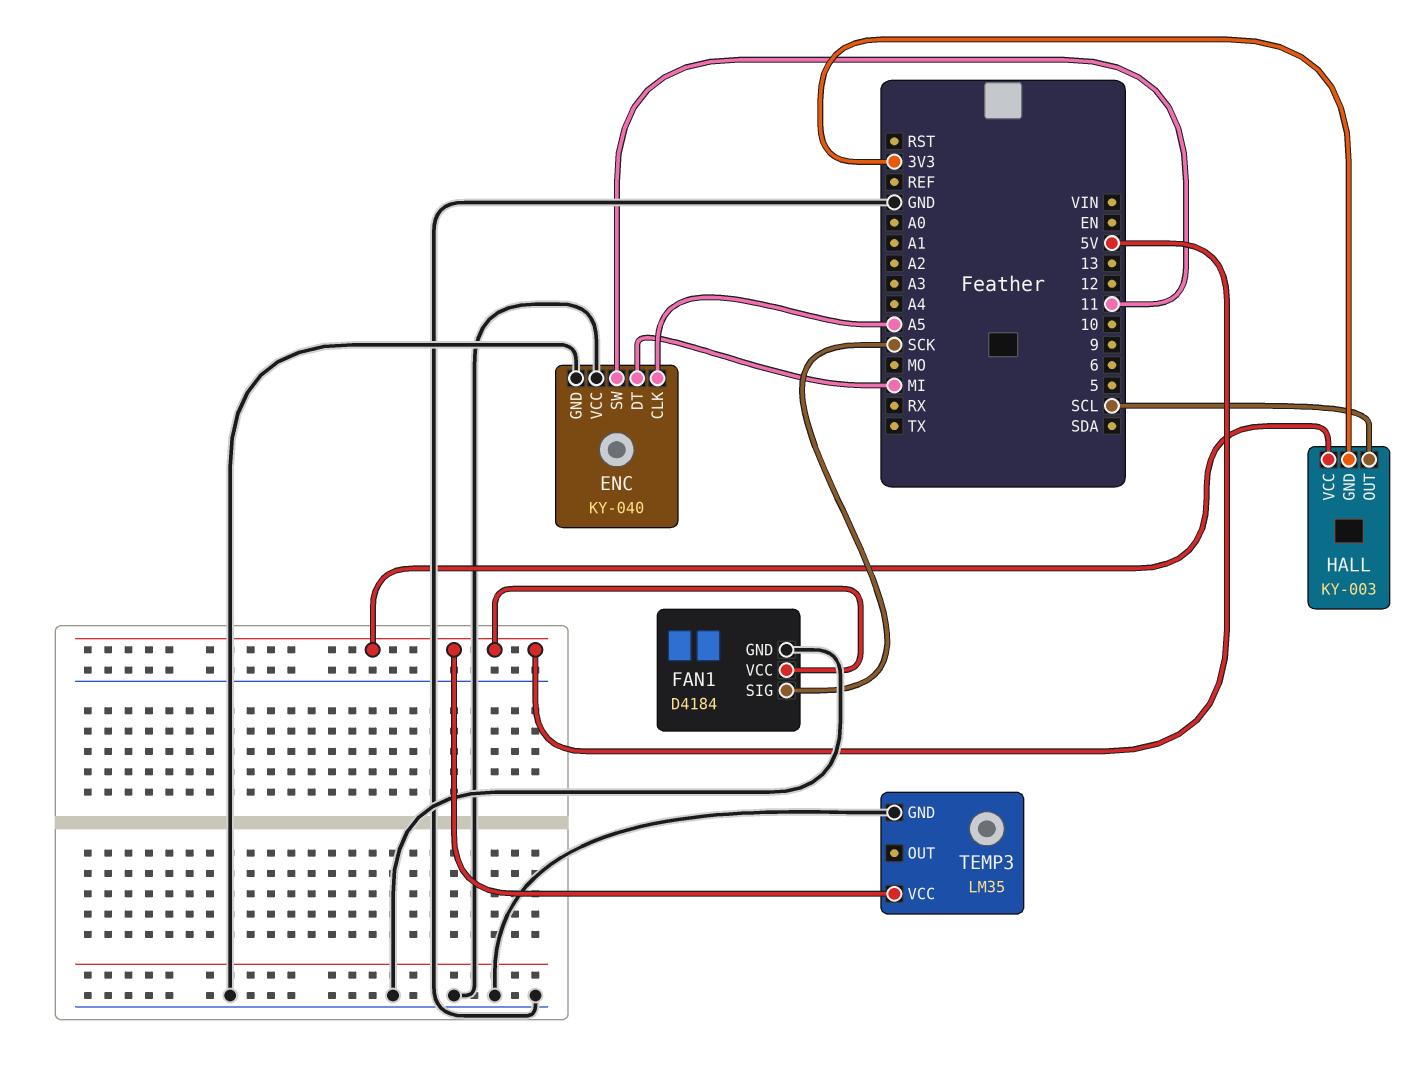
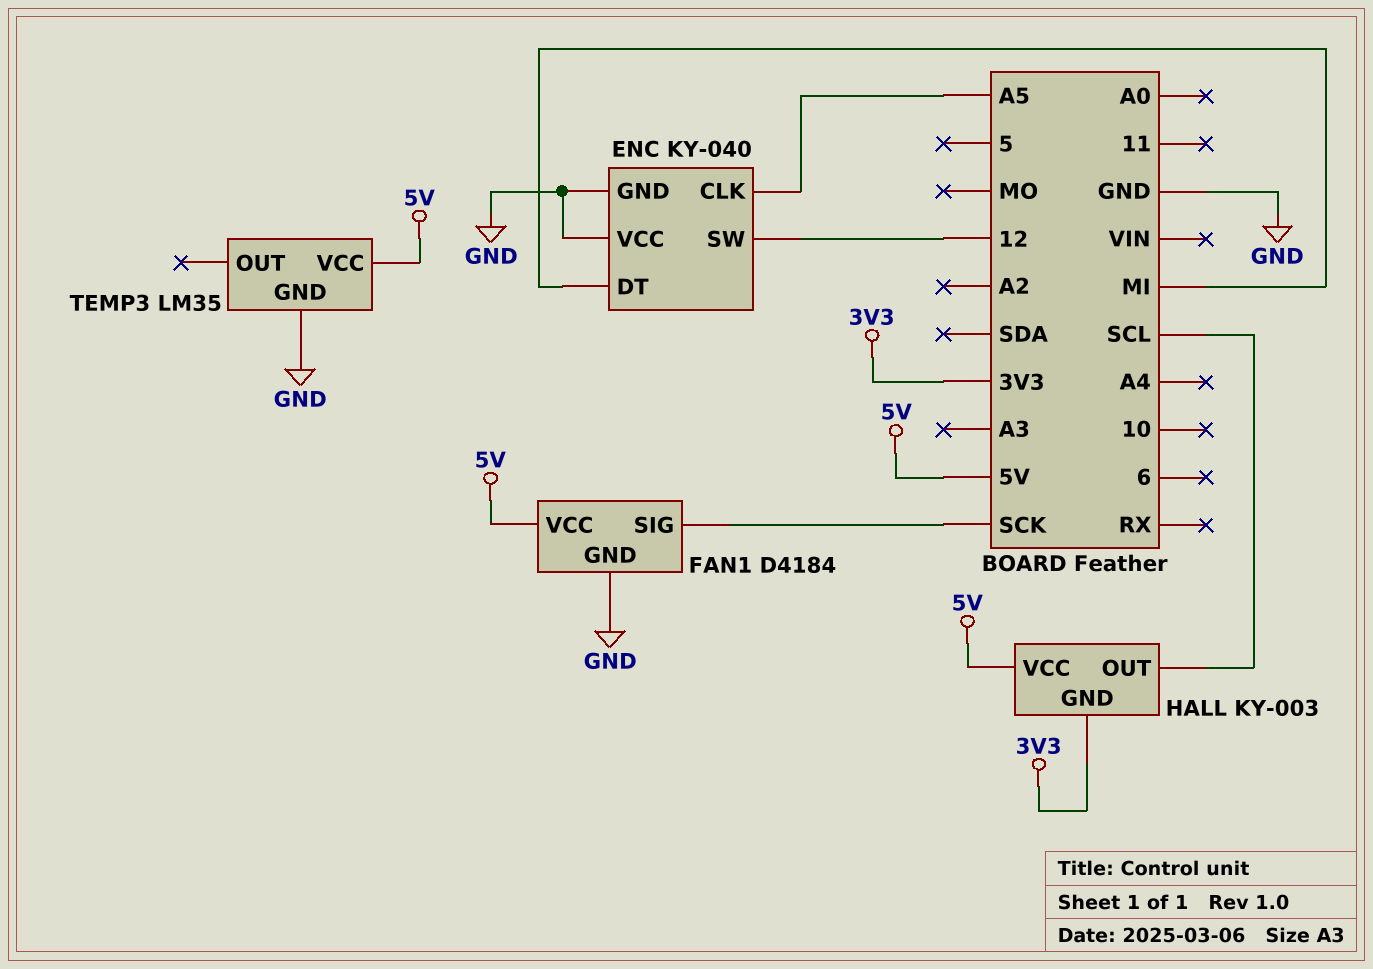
ENC pin SW: 11 -> 12

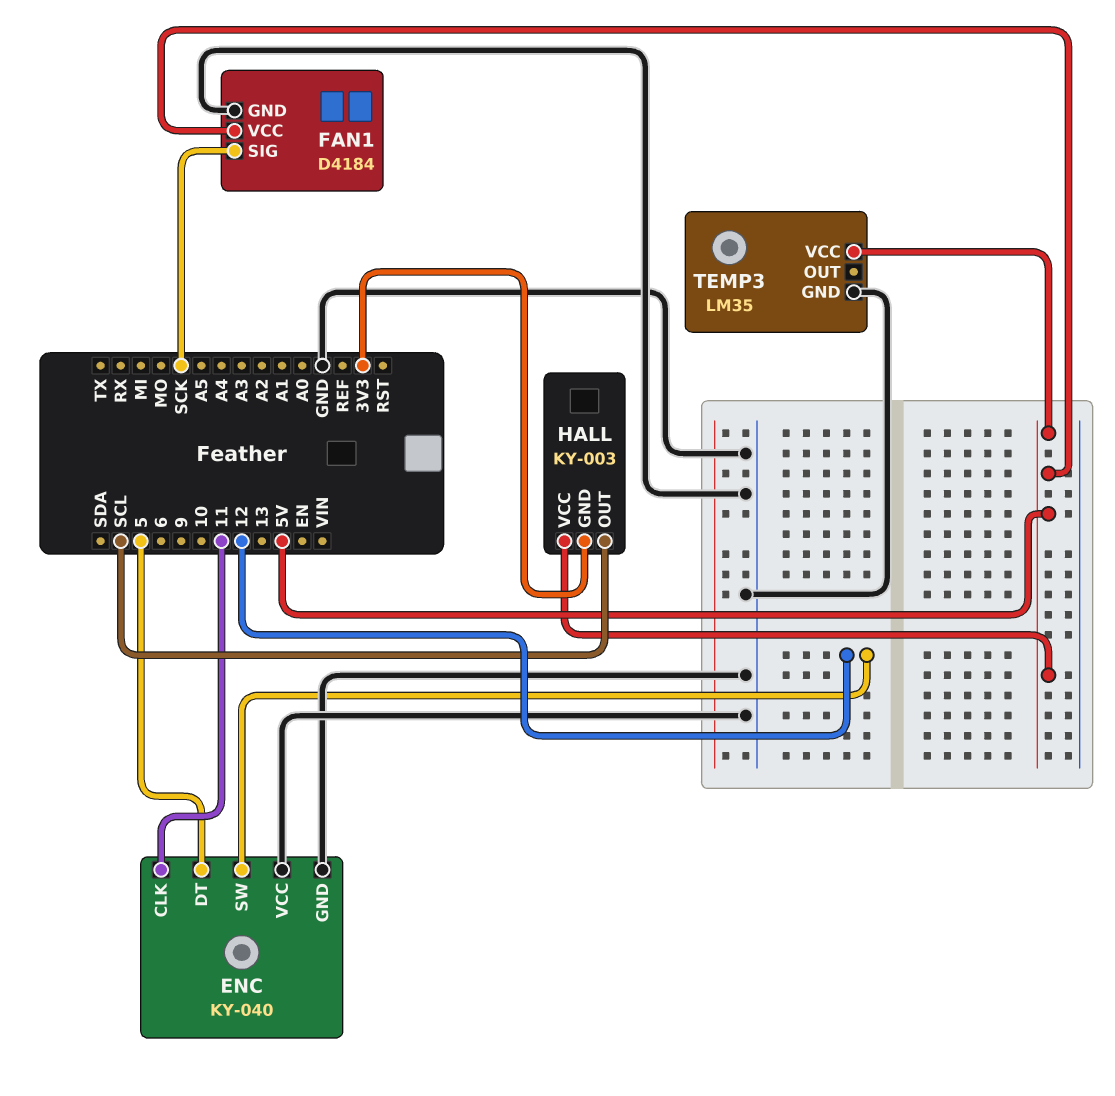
ENC pin CLK: A5 -> 11
ENC pin DT: MI -> 5

